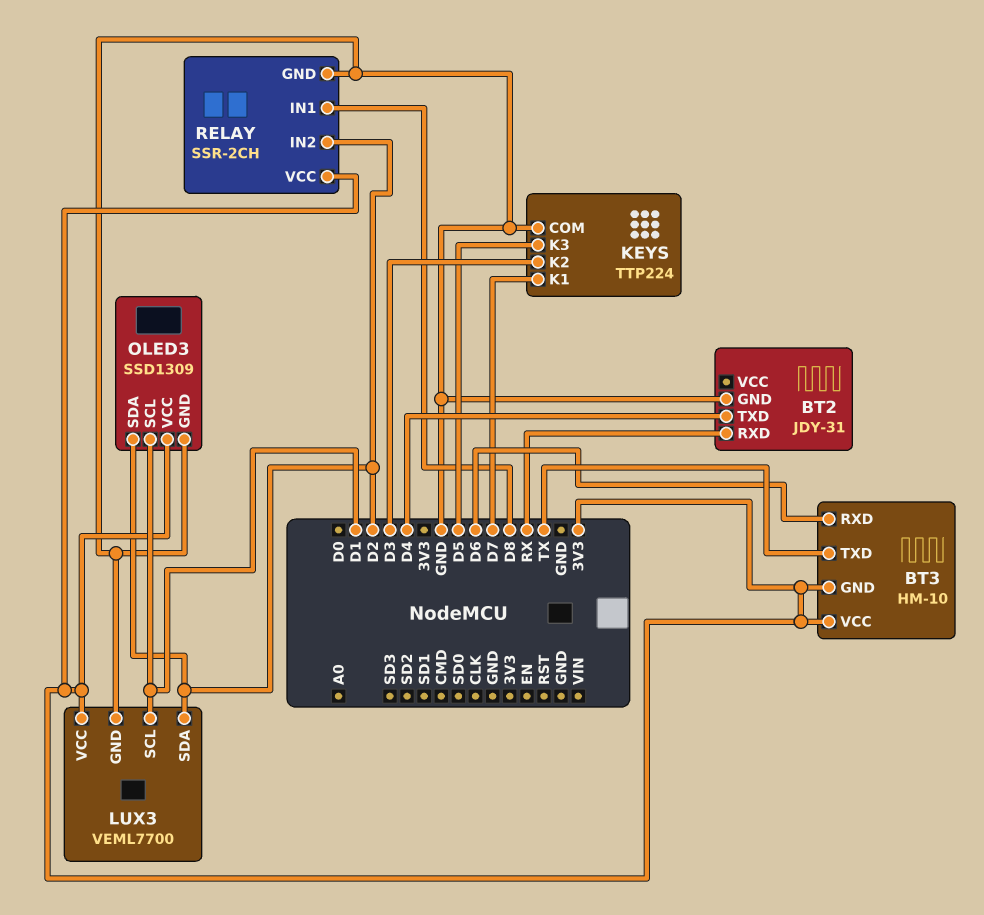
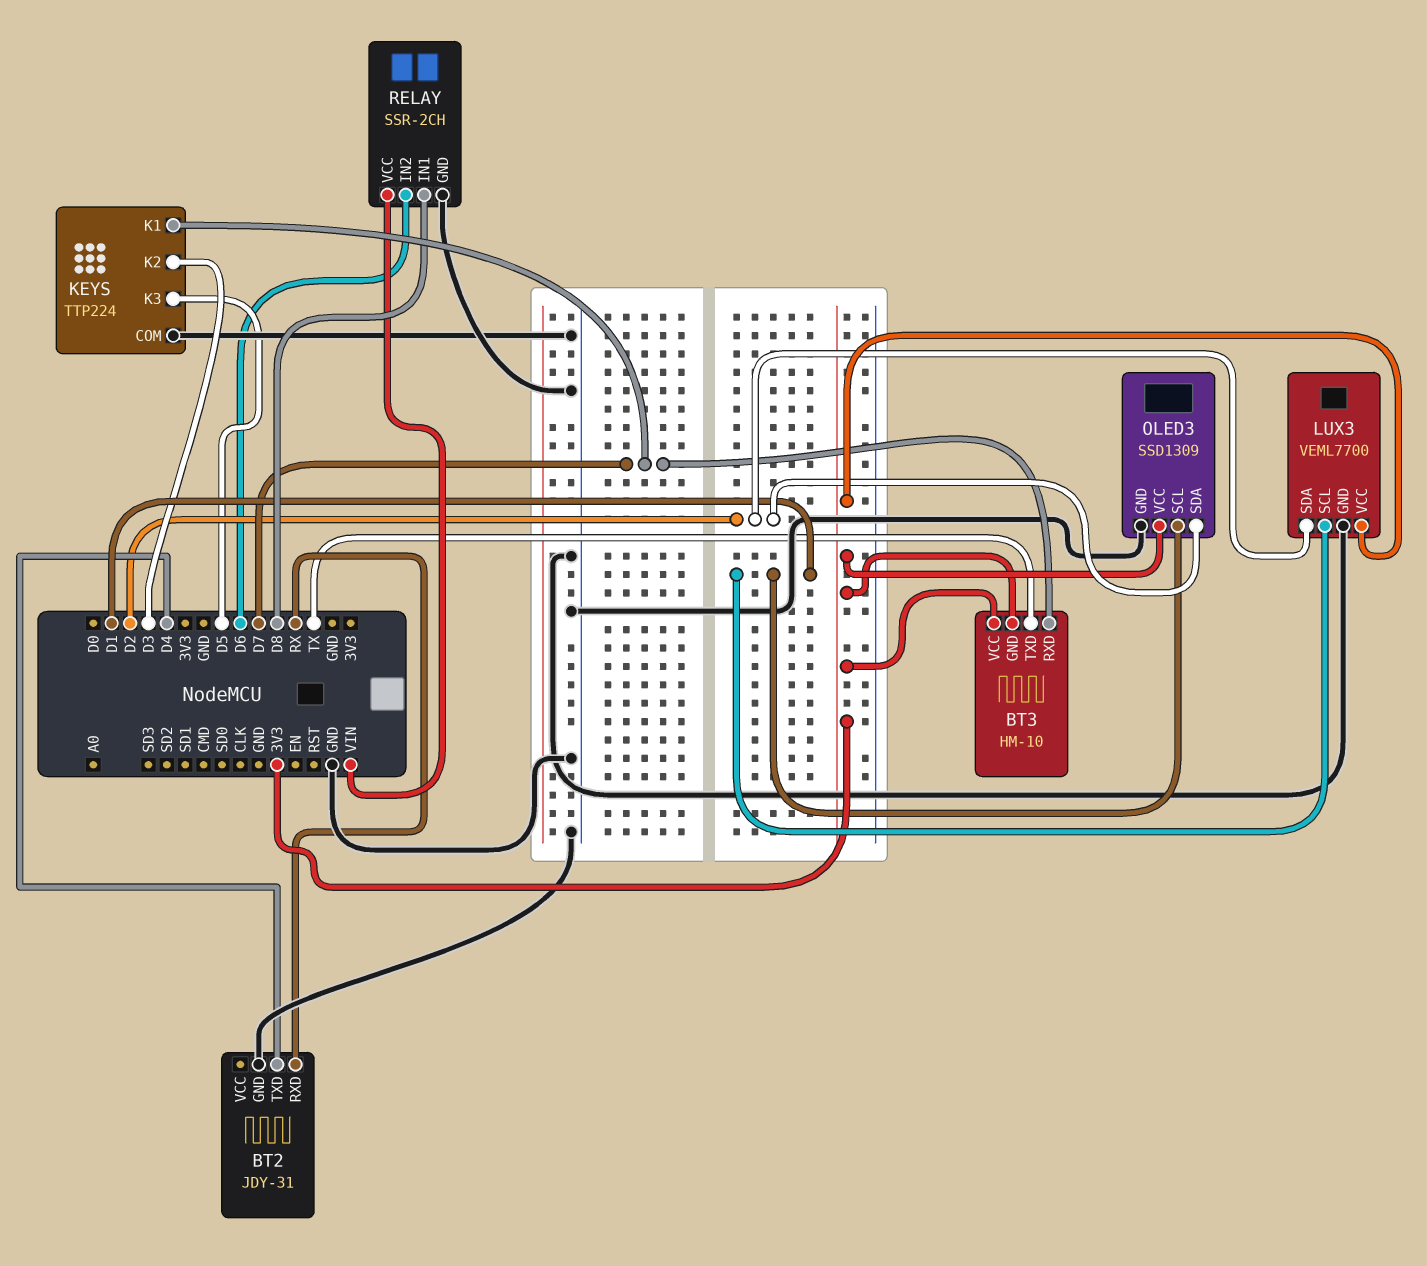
BT3 pin RXD: D6 -> D7
RELAY pin IN2: D2 -> D6
RELAY pin VCC: 3V3 -> VIN

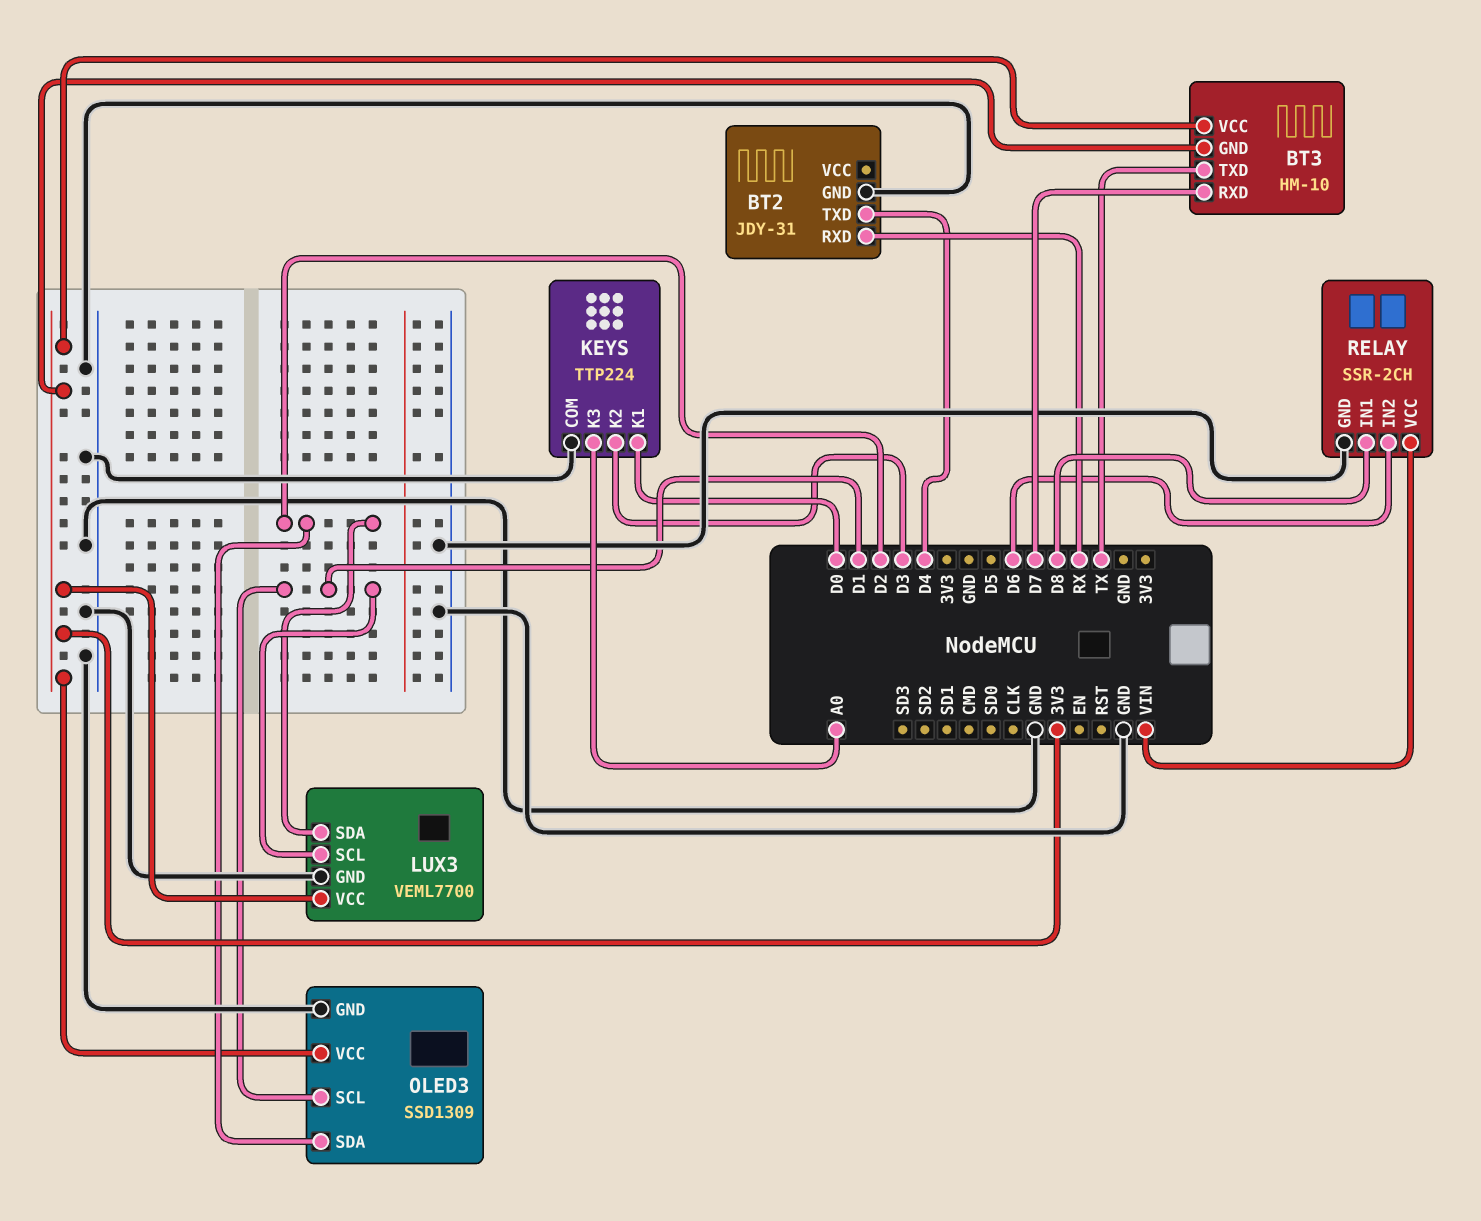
KEYS pin K1: D7 -> D0
KEYS pin K3: D5 -> A0

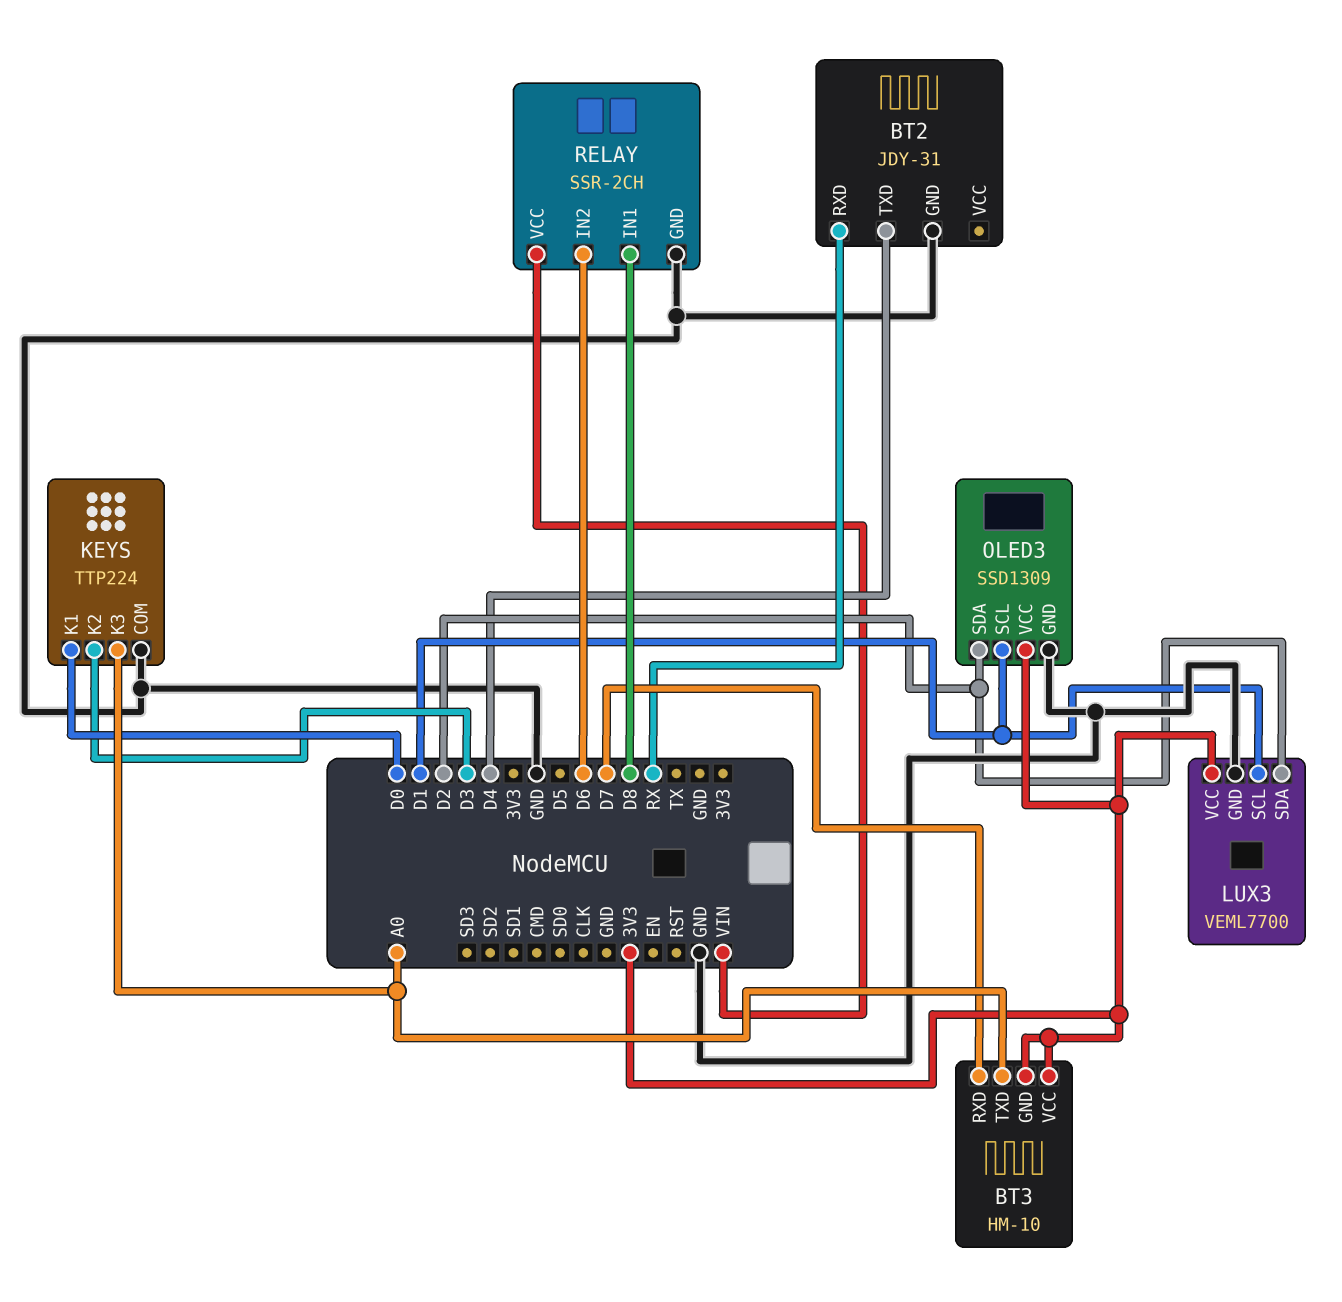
BT3 pin TXD: TX -> A0

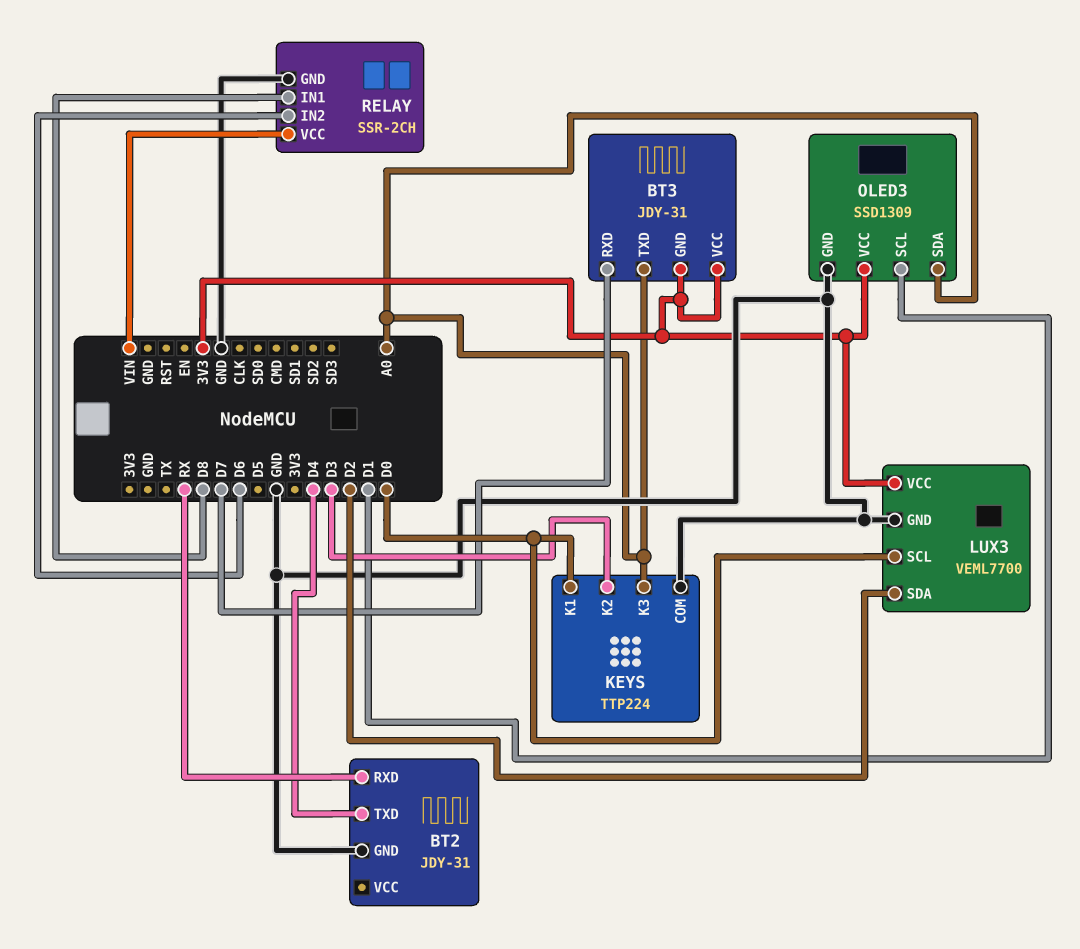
BT3: HM-10 -> JDY-31
LUX3 pin SCL: D1 -> D0
OLED3 pin SDA: D2 -> A0

